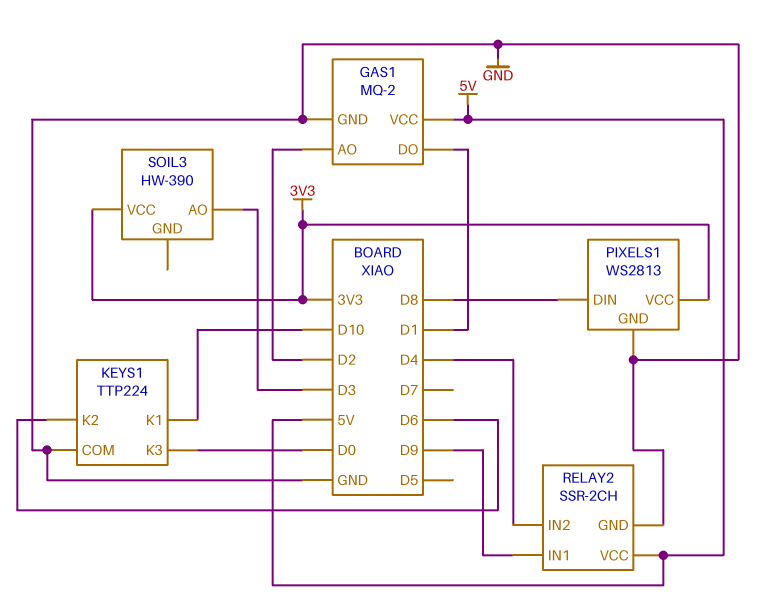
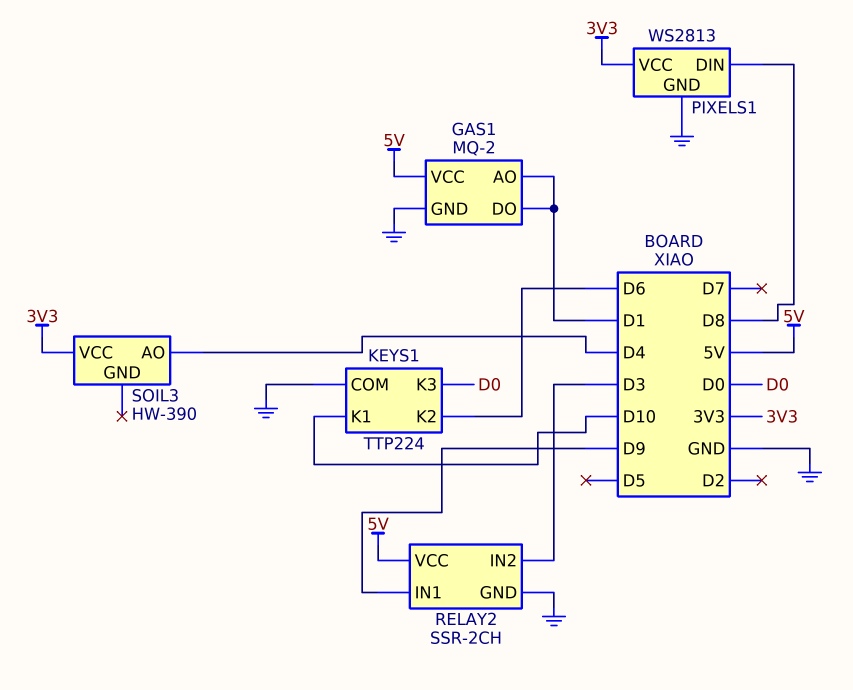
GAS1 pin AO: D2 -> D1
RELAY2 pin IN2: D4 -> D3
SOIL3 pin AO: D3 -> D4

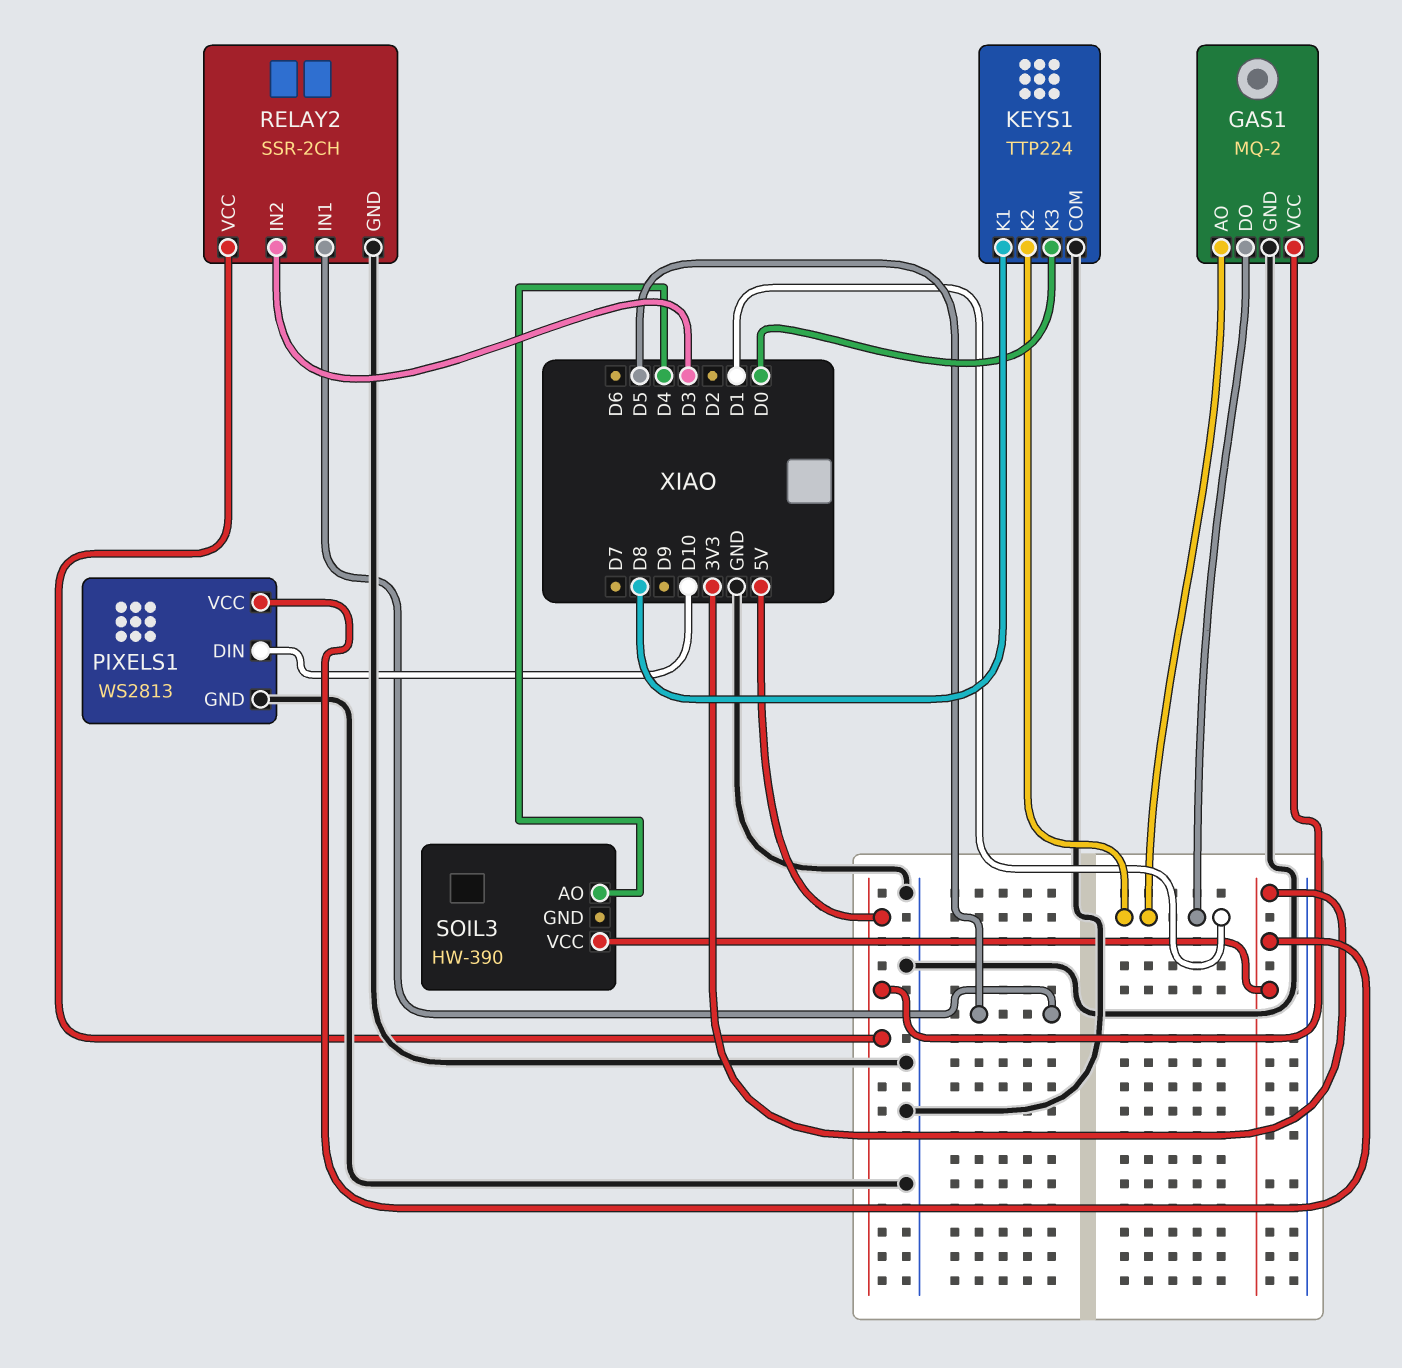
KEYS1 pin K1: D10 -> D8
KEYS1 pin K2: D6 -> D1
PIXELS1 pin DIN: D8 -> D10
RELAY2 pin IN1: D9 -> D5

